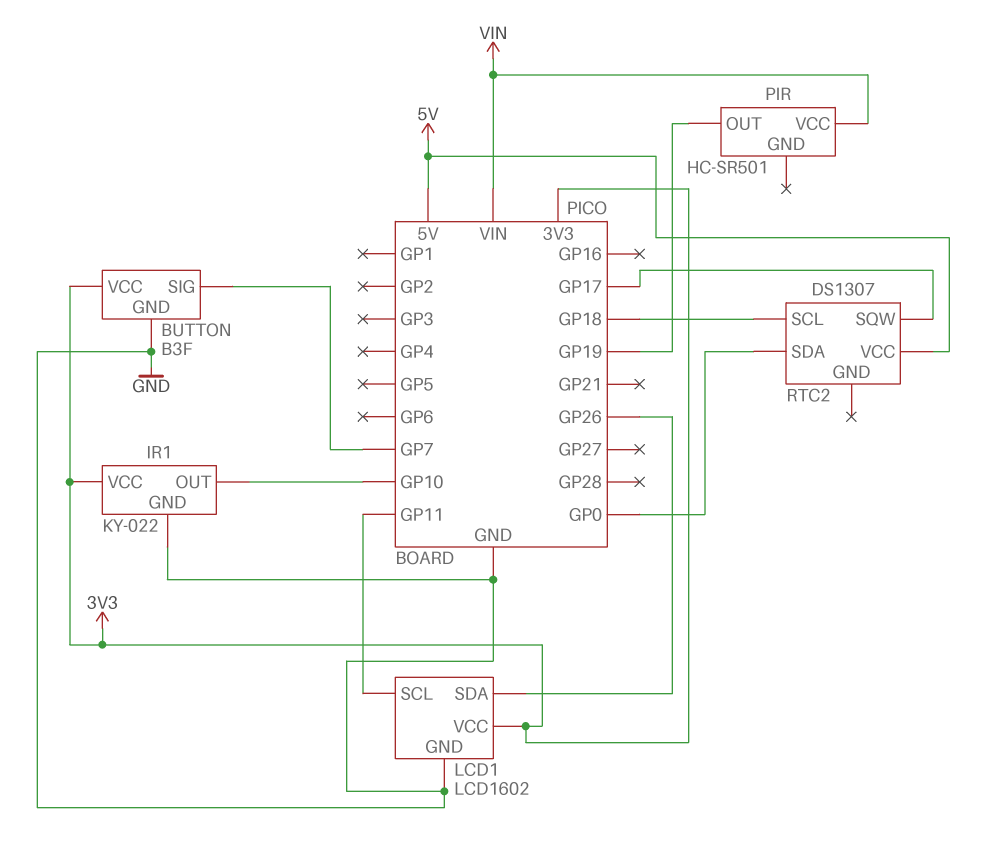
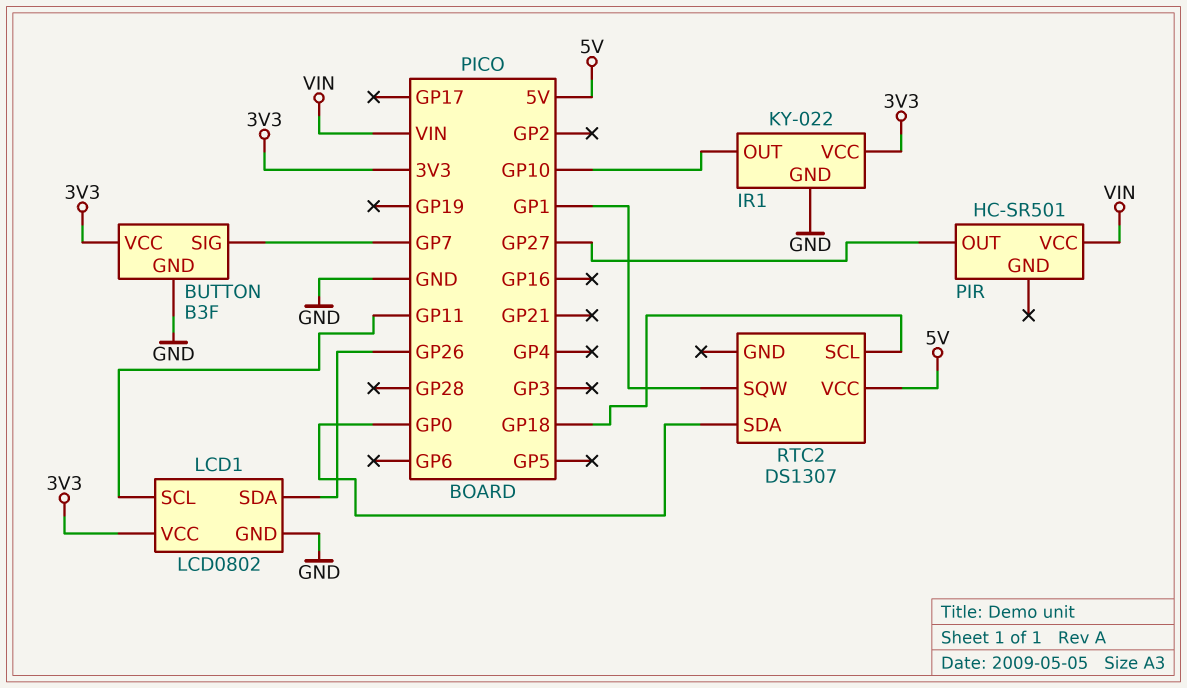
LCD1: LCD1602 -> LCD0802
PIR pin OUT: GP19 -> GP27
RTC2 pin SQW: GP17 -> GP1

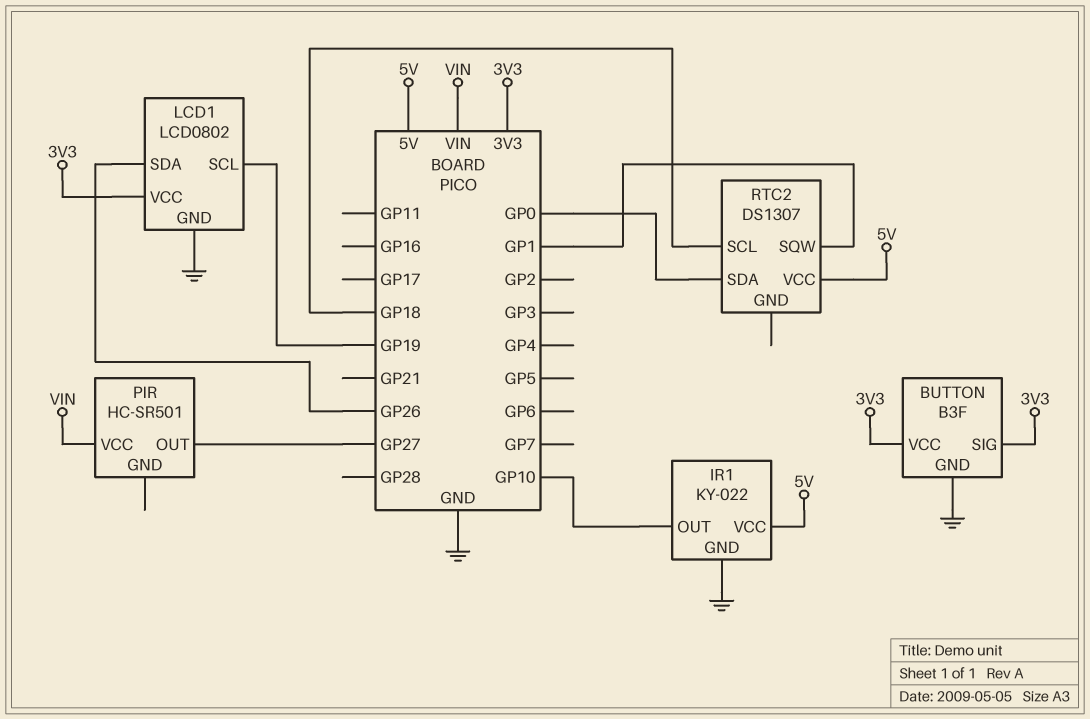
BUTTON pin SIG: GP7 -> 3V3
IR1 pin VCC: 3V3 -> 5V
LCD1 pin SCL: GP11 -> GP19

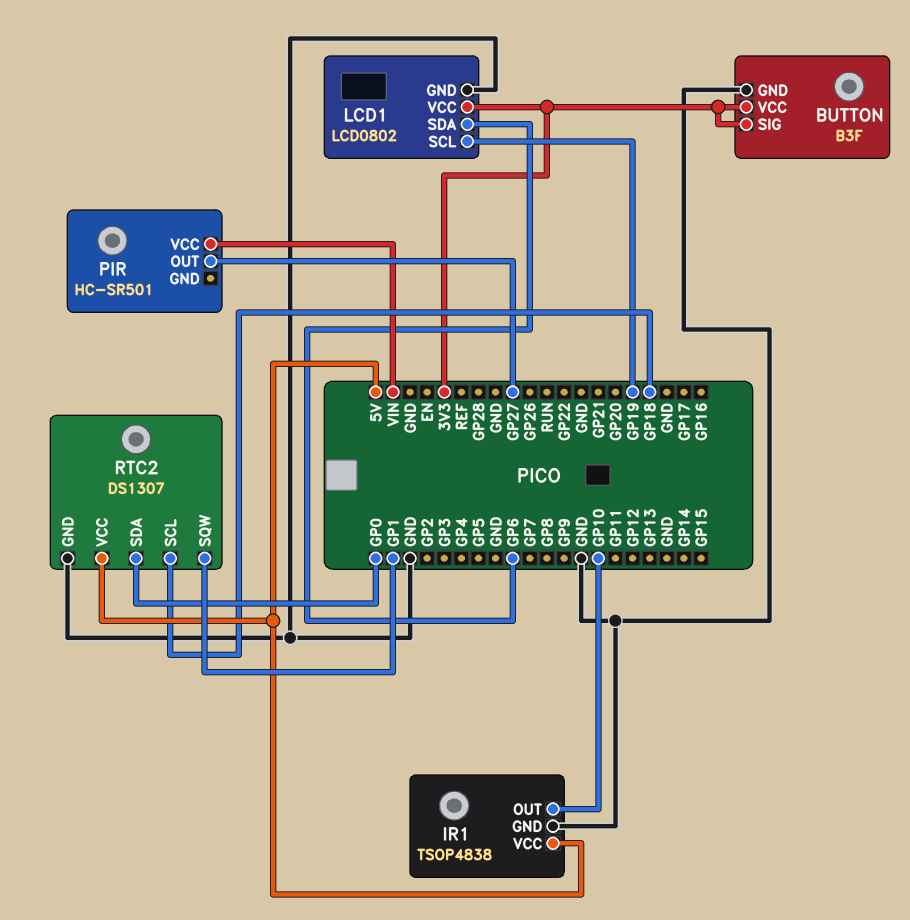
IR1: KY-022 -> TSOP4838
LCD1 pin SDA: GP26 -> GP6
RTC2 pin GND: none -> GND

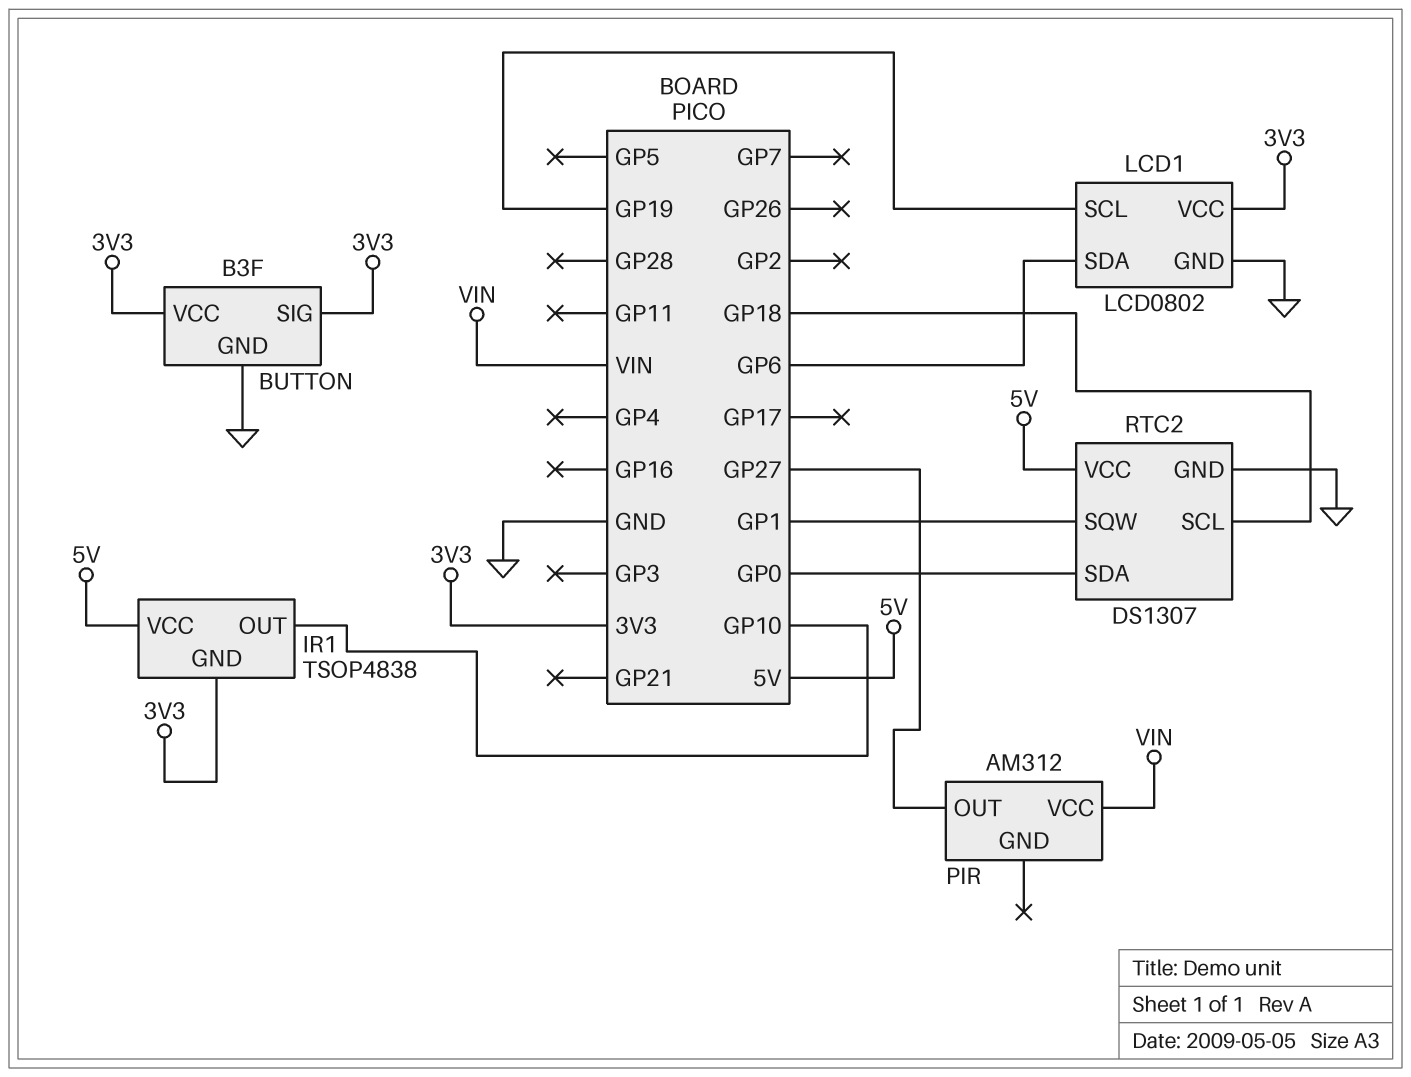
IR1 pin GND: GND -> 3V3
PIR: HC-SR501 -> AM312

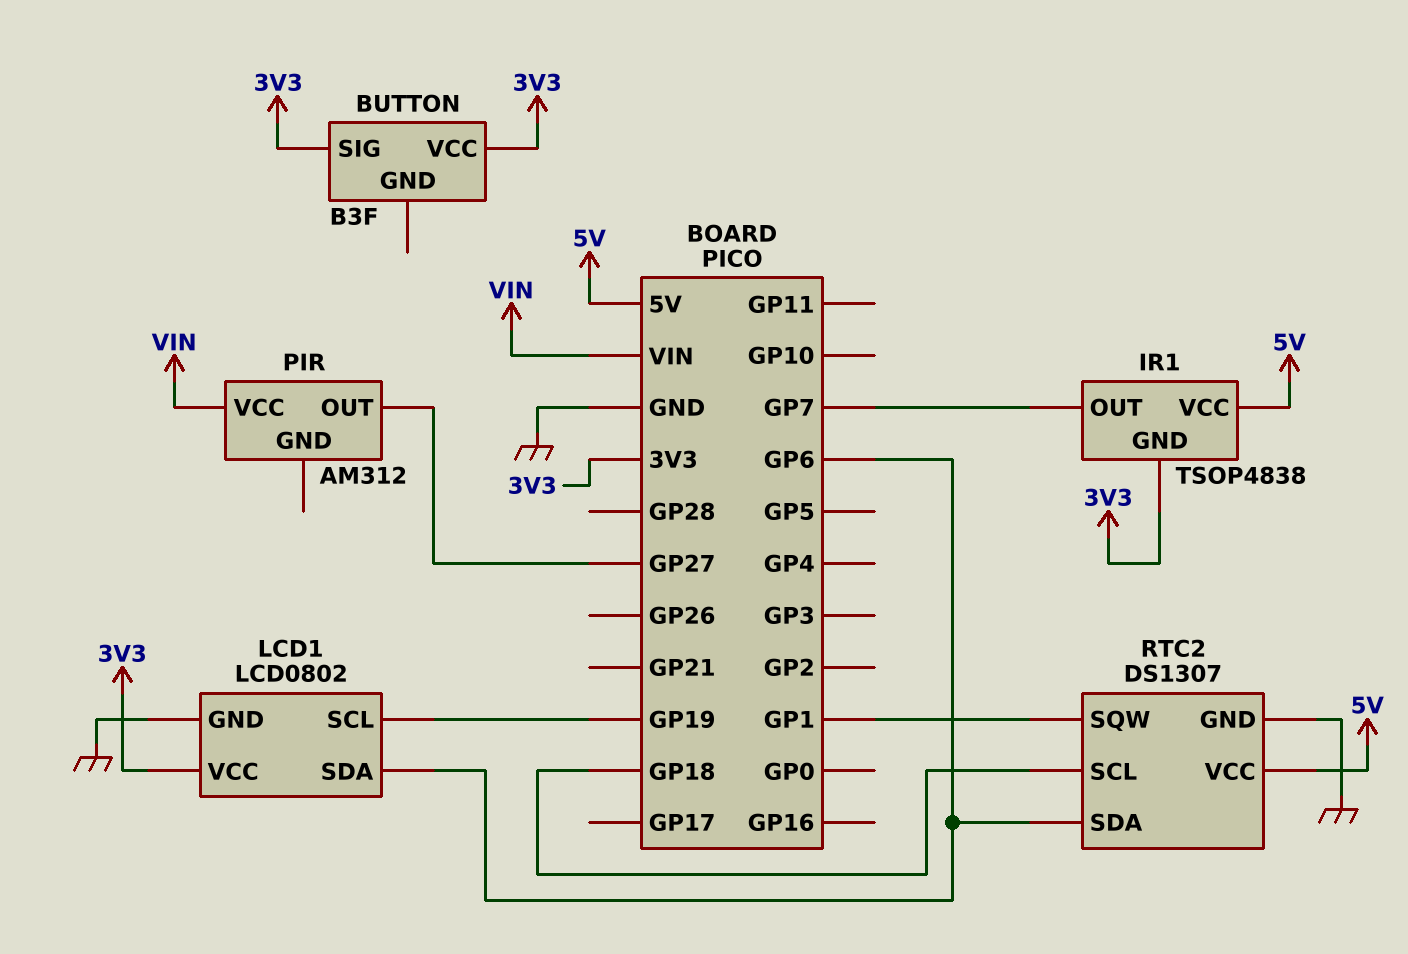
BUTTON pin GND: GND -> none
IR1 pin OUT: GP10 -> GP7
RTC2 pin SDA: GP0 -> GP6

